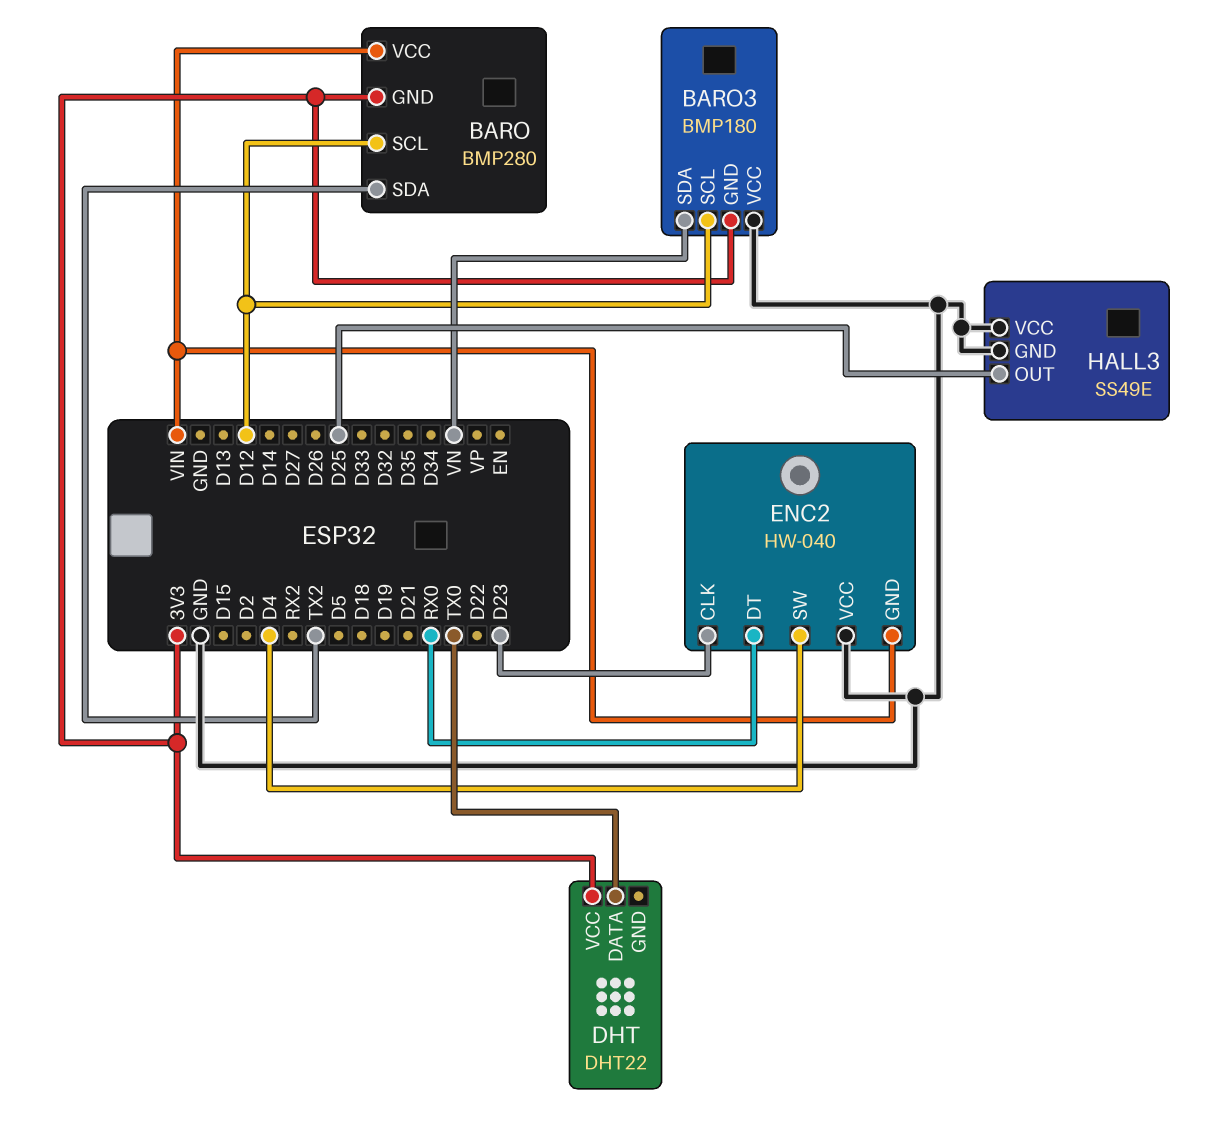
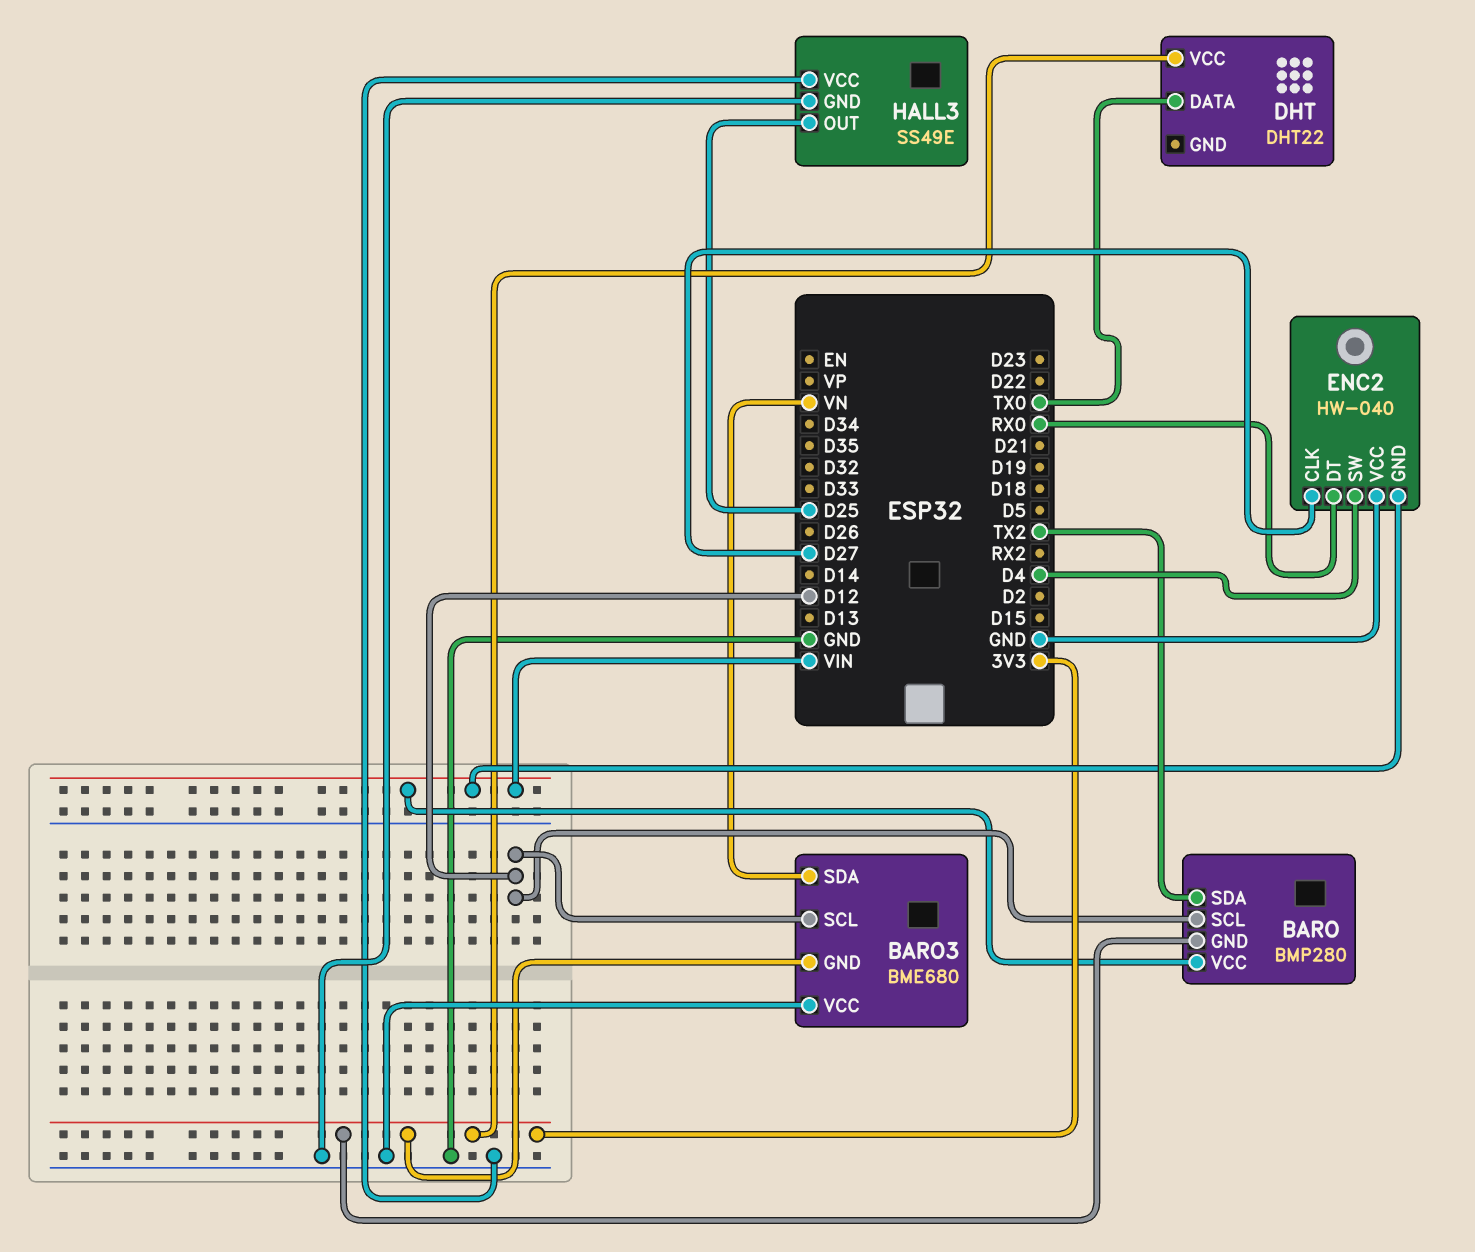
BARO3: BMP180 -> BME680
ENC2 pin CLK: D23 -> D27

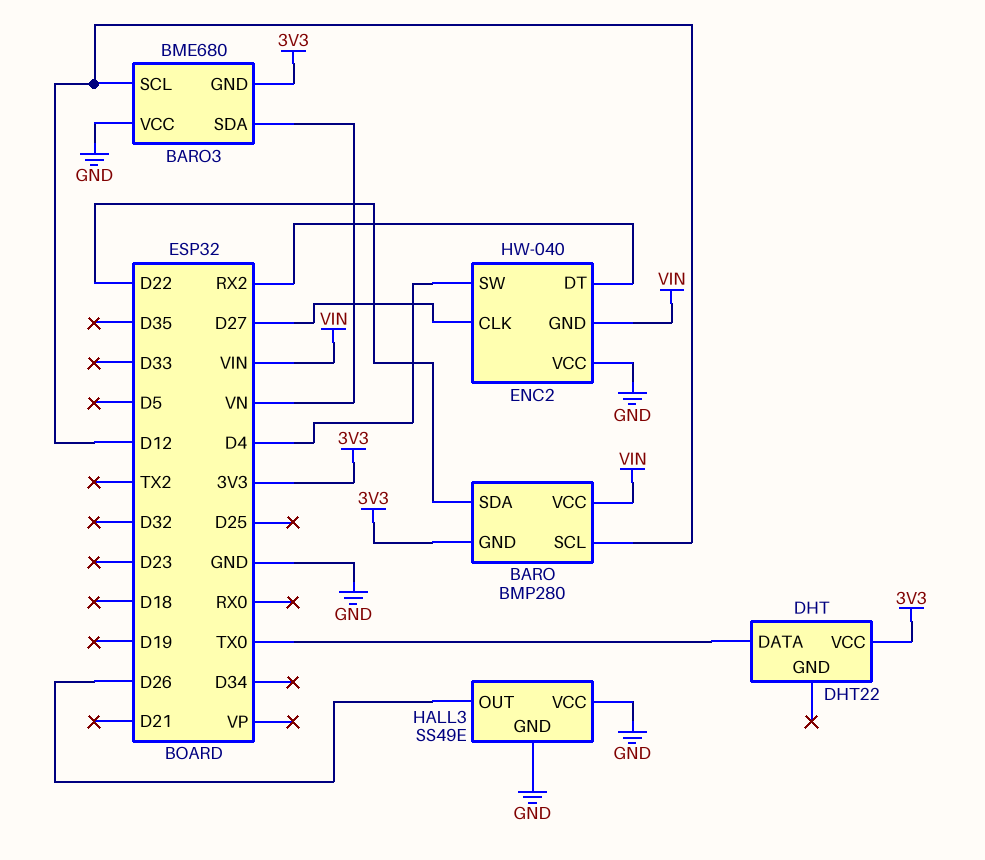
BARO pin SDA: TX2 -> D22
ENC2 pin DT: RX0 -> RX2
HALL3 pin OUT: D25 -> D26

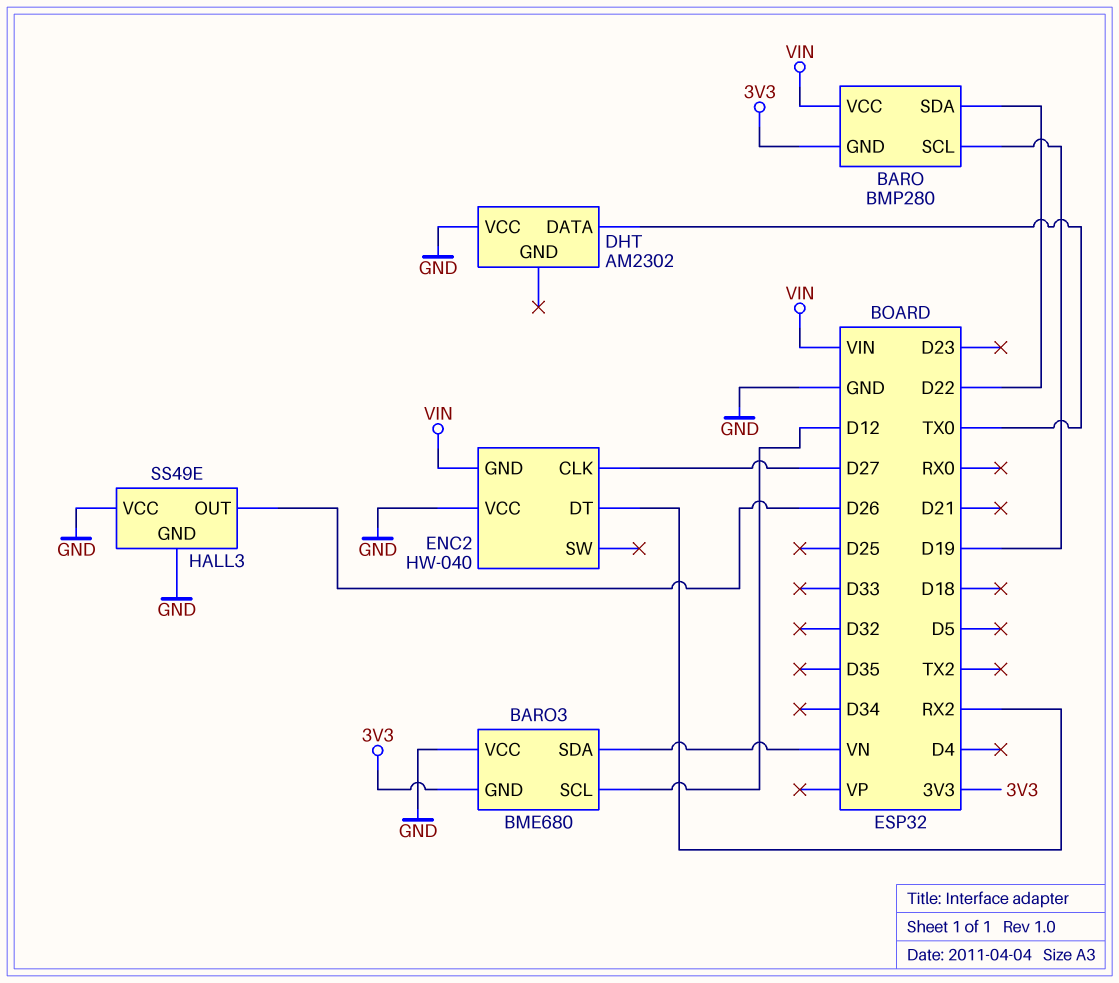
BARO pin SCL: D12 -> D19
DHT: DHT22 -> AM2302
DHT pin VCC: 3V3 -> GND
ENC2 pin SW: D4 -> none

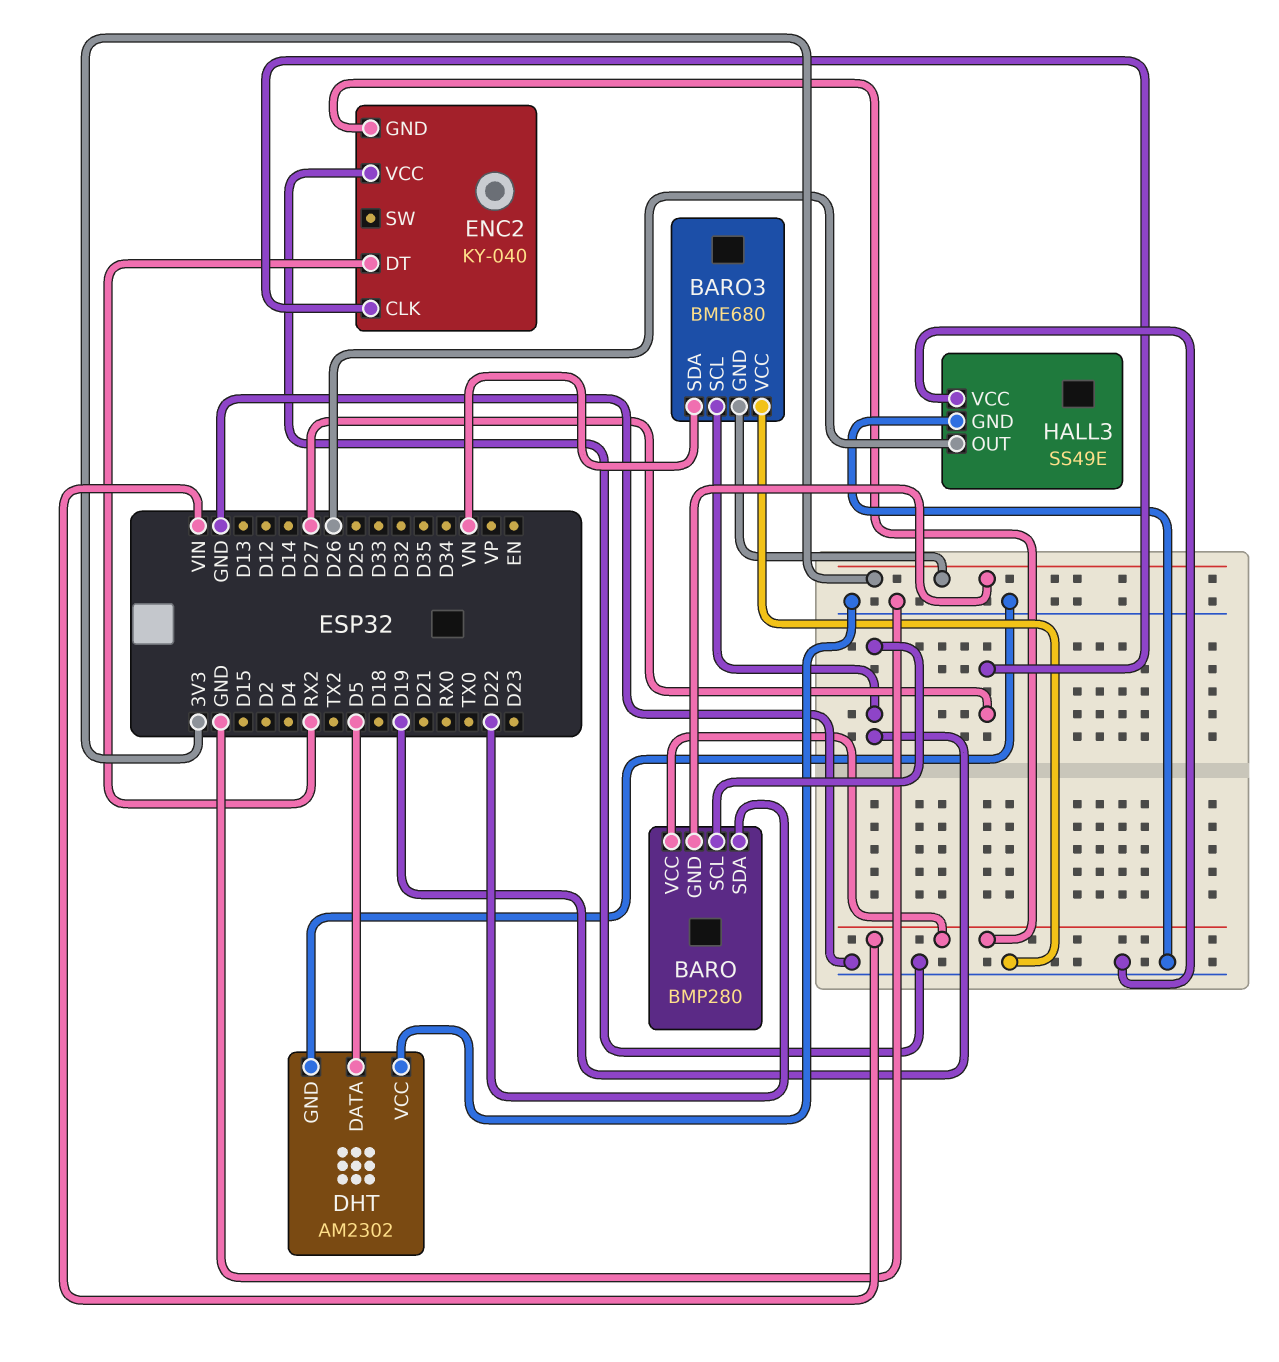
BARO3 pin SCL: D12 -> D19
DHT pin DATA: TX0 -> D5
DHT pin GND: none -> GND
ENC2: HW-040 -> KY-040

